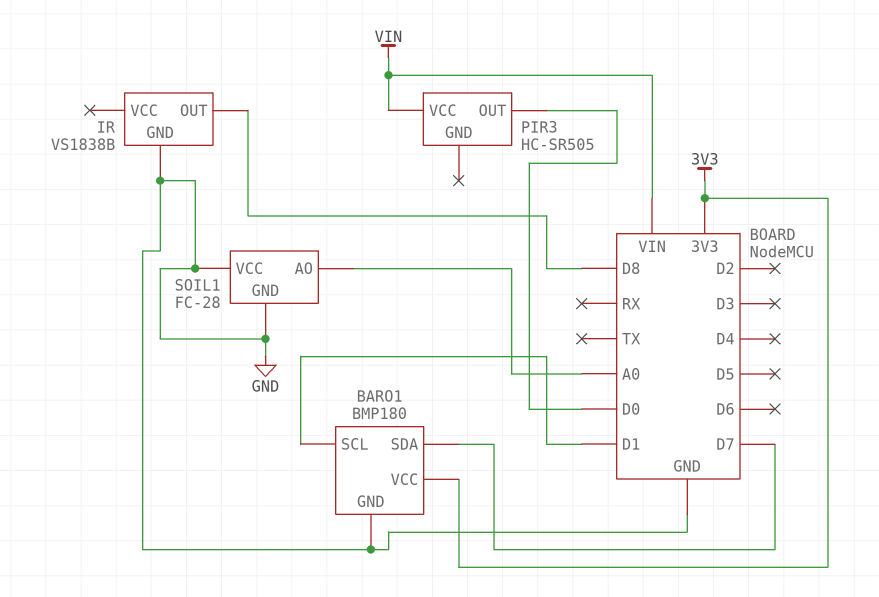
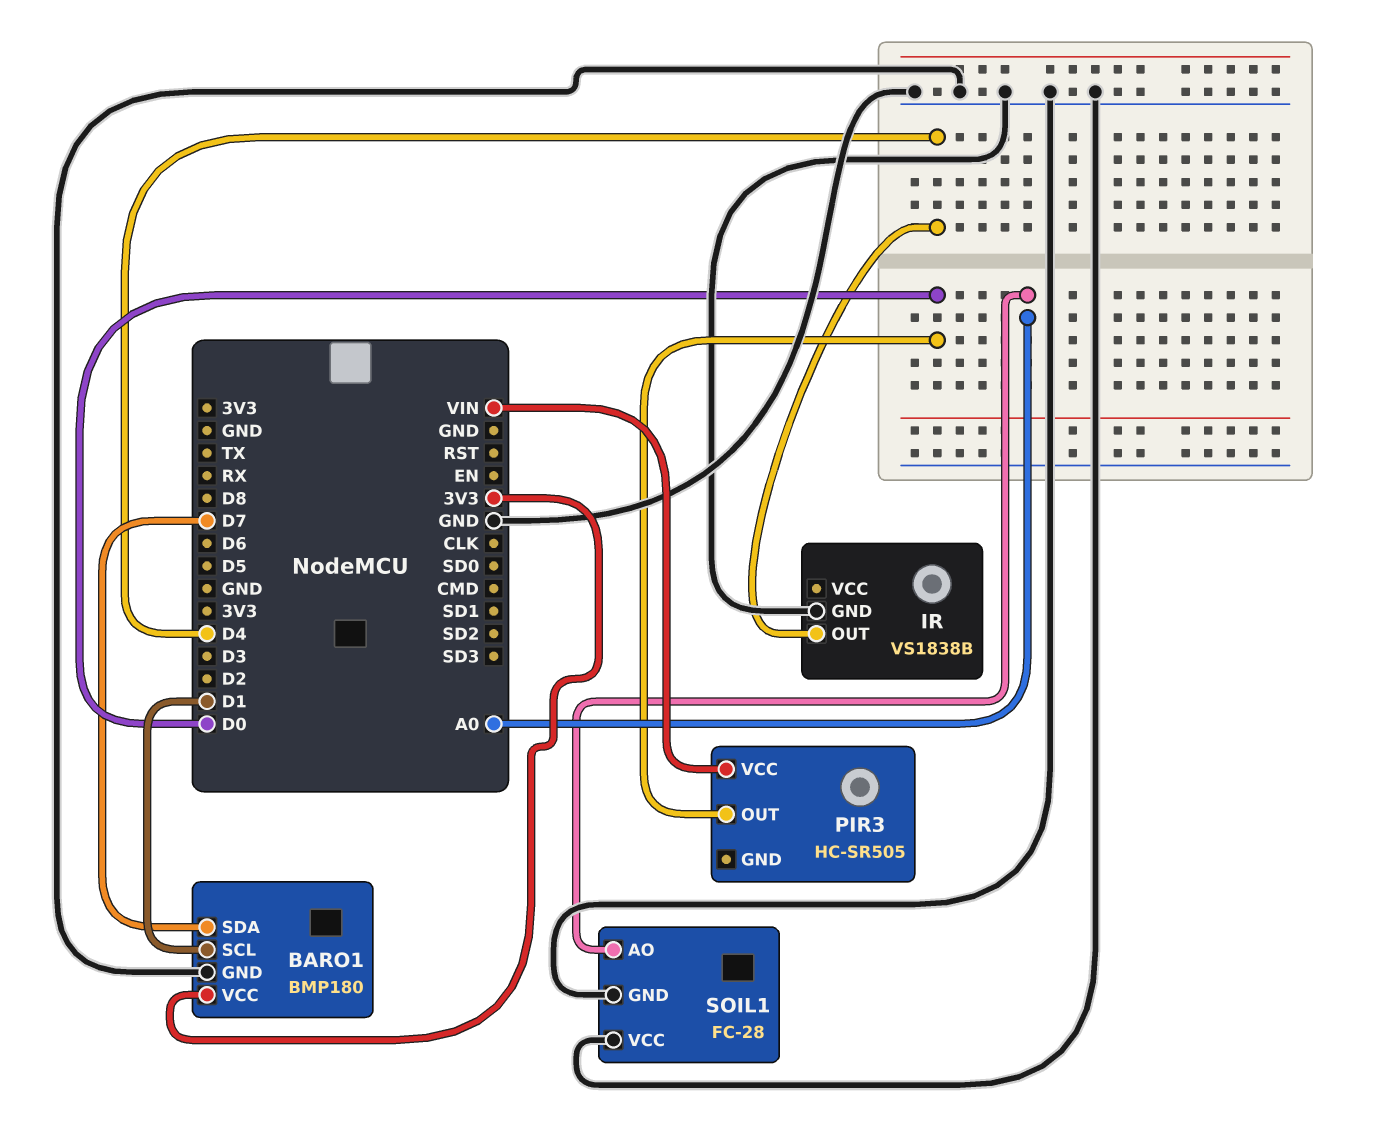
IR pin OUT: D8 -> D4

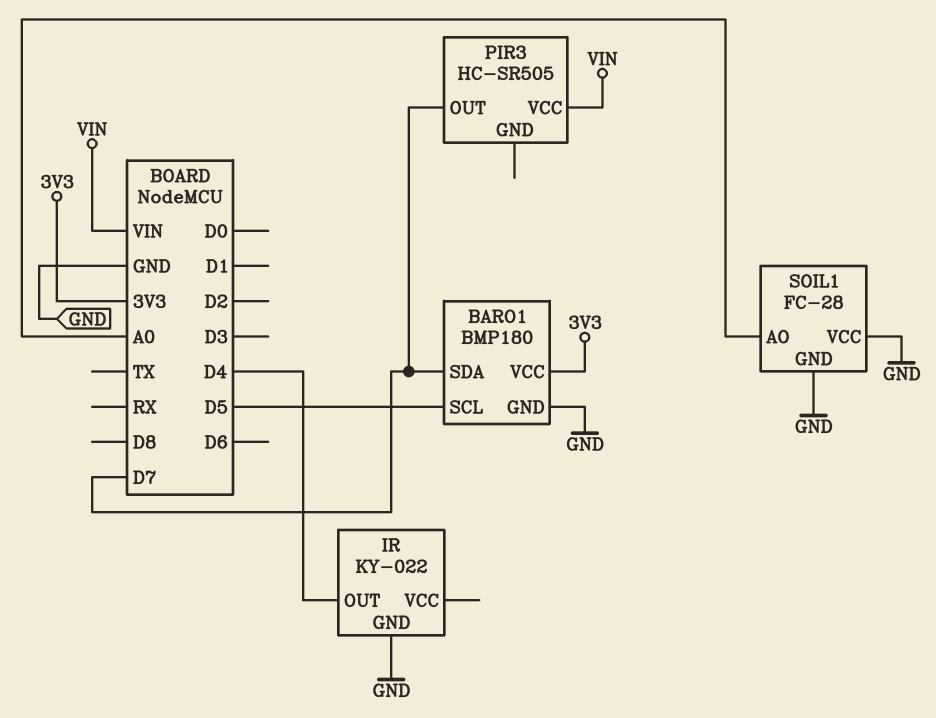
BARO1 pin SCL: D1 -> D5
IR: VS1838B -> KY-022
PIR3 pin OUT: D0 -> D7

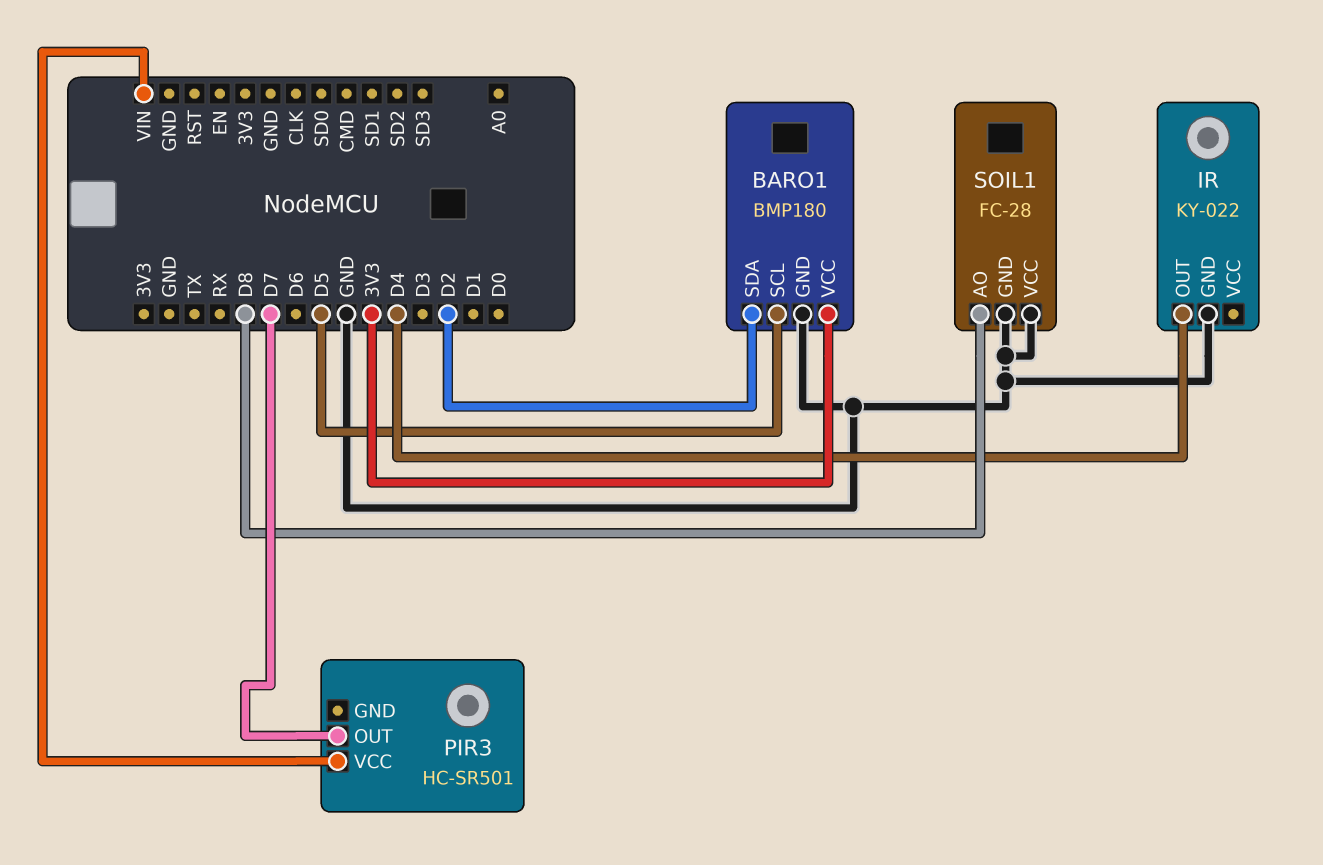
BARO1 pin SDA: D7 -> D2
PIR3: HC-SR505 -> HC-SR501
SOIL1 pin AO: A0 -> D8

